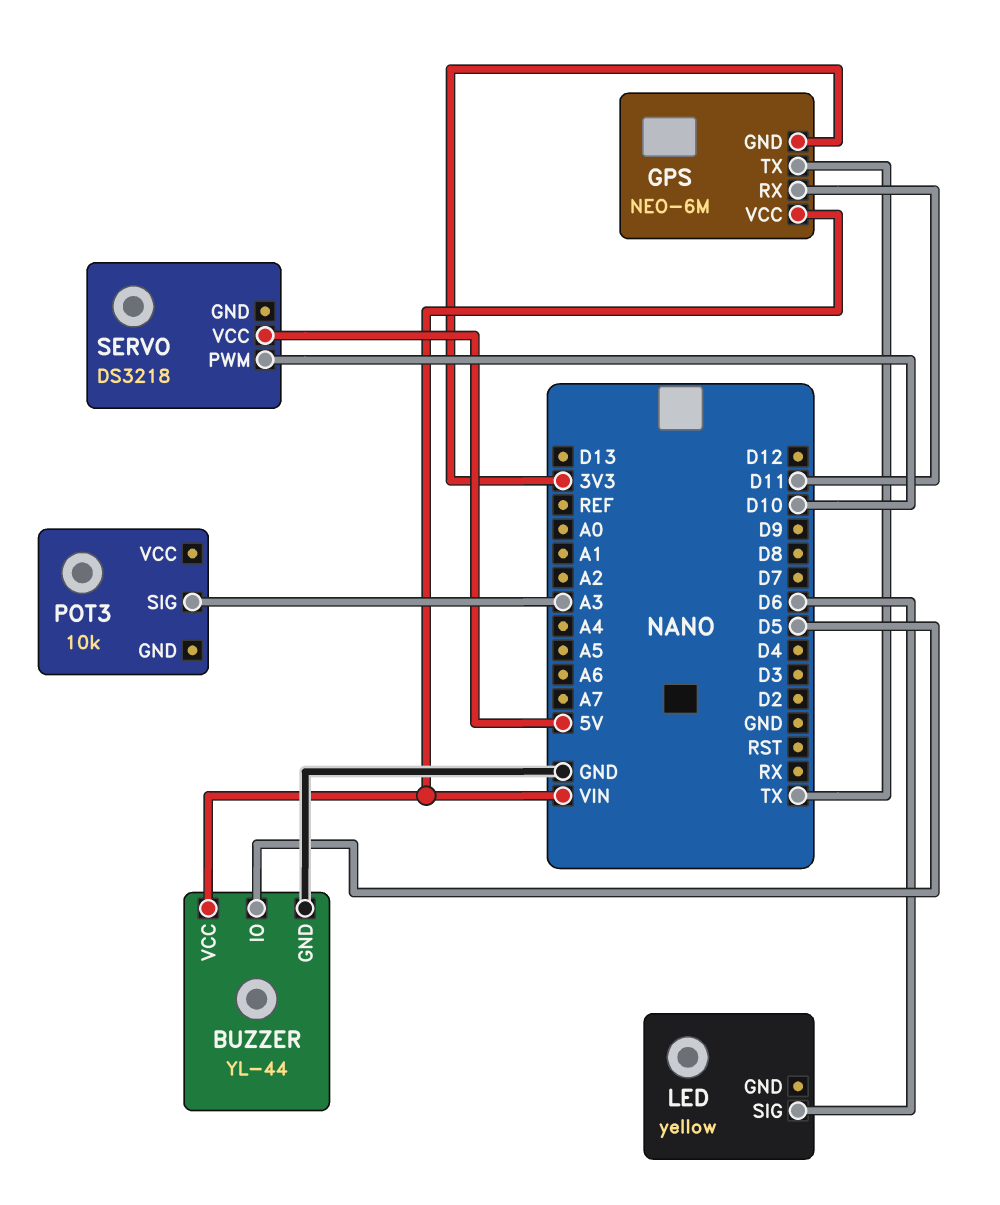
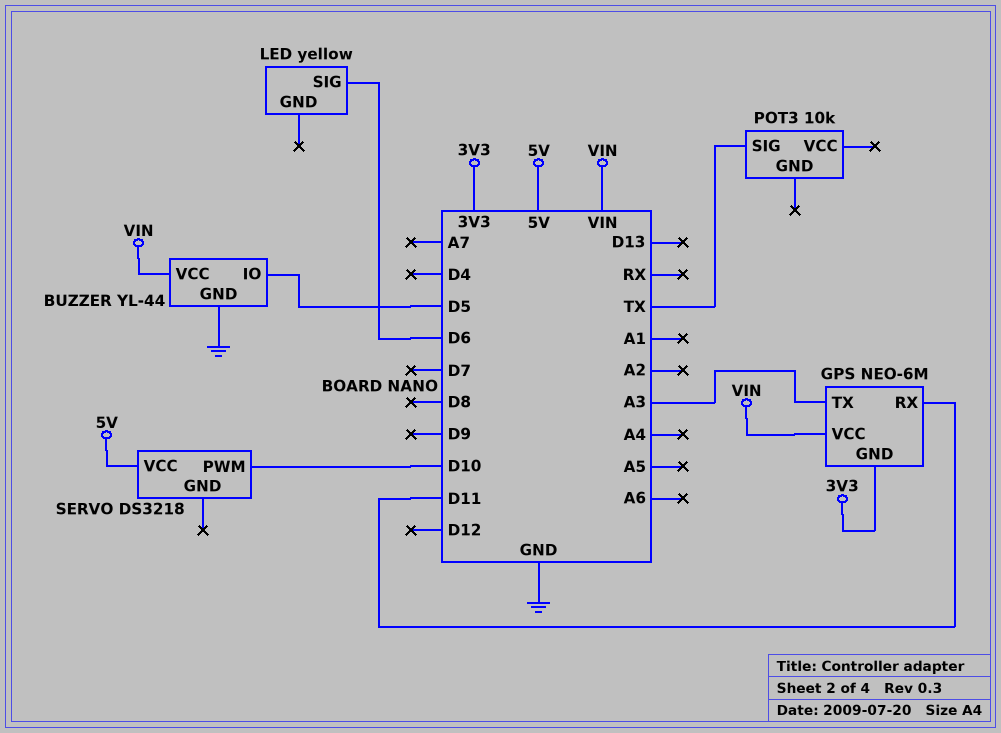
GPS pin TX: TX -> A3
POT3 pin SIG: A3 -> TX

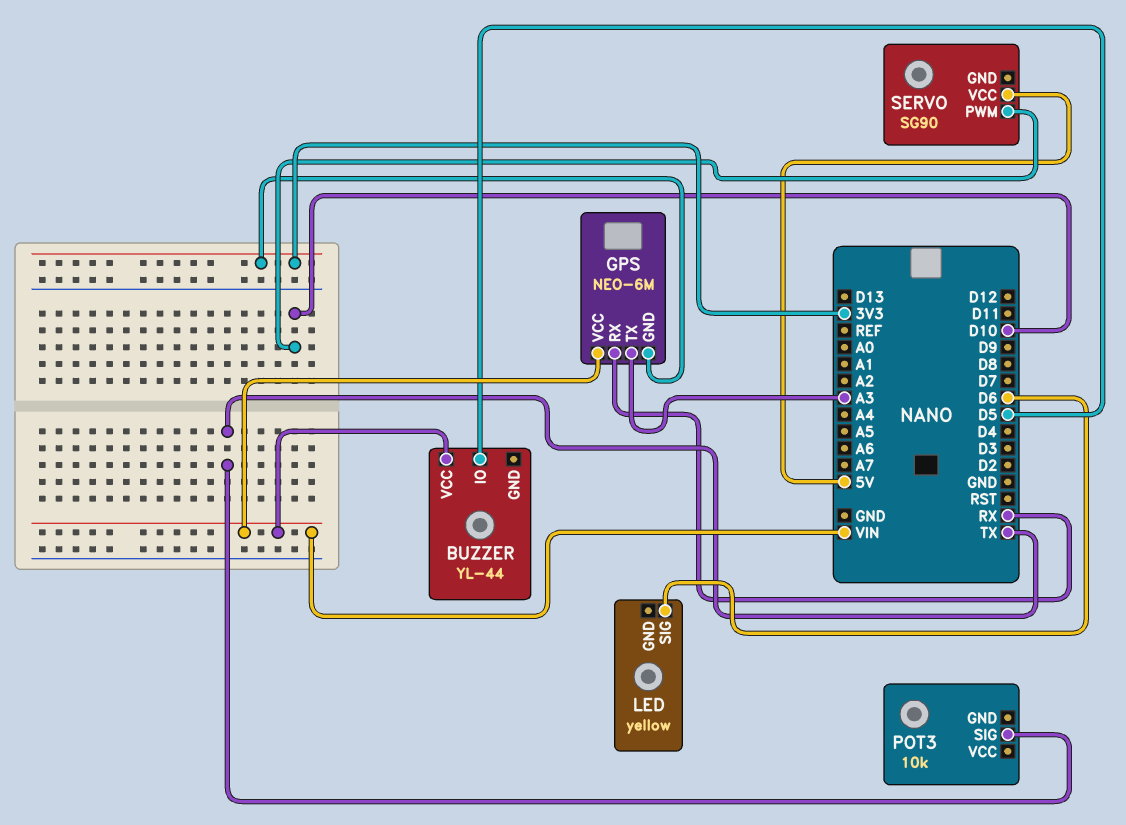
BUZZER pin GND: GND -> none
GPS pin RX: D11 -> RX
SERVO: DS3218 -> SG90

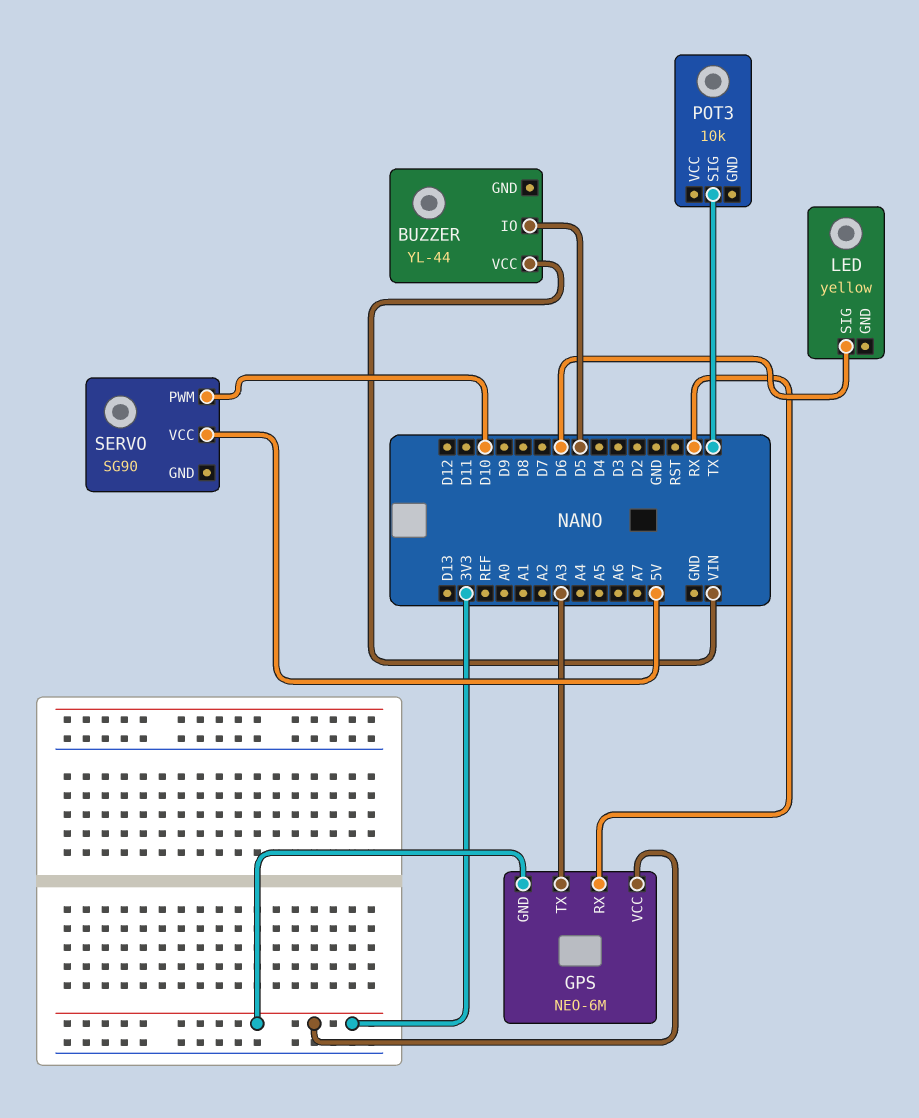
GPS pin VCC: VIN -> 3V3

